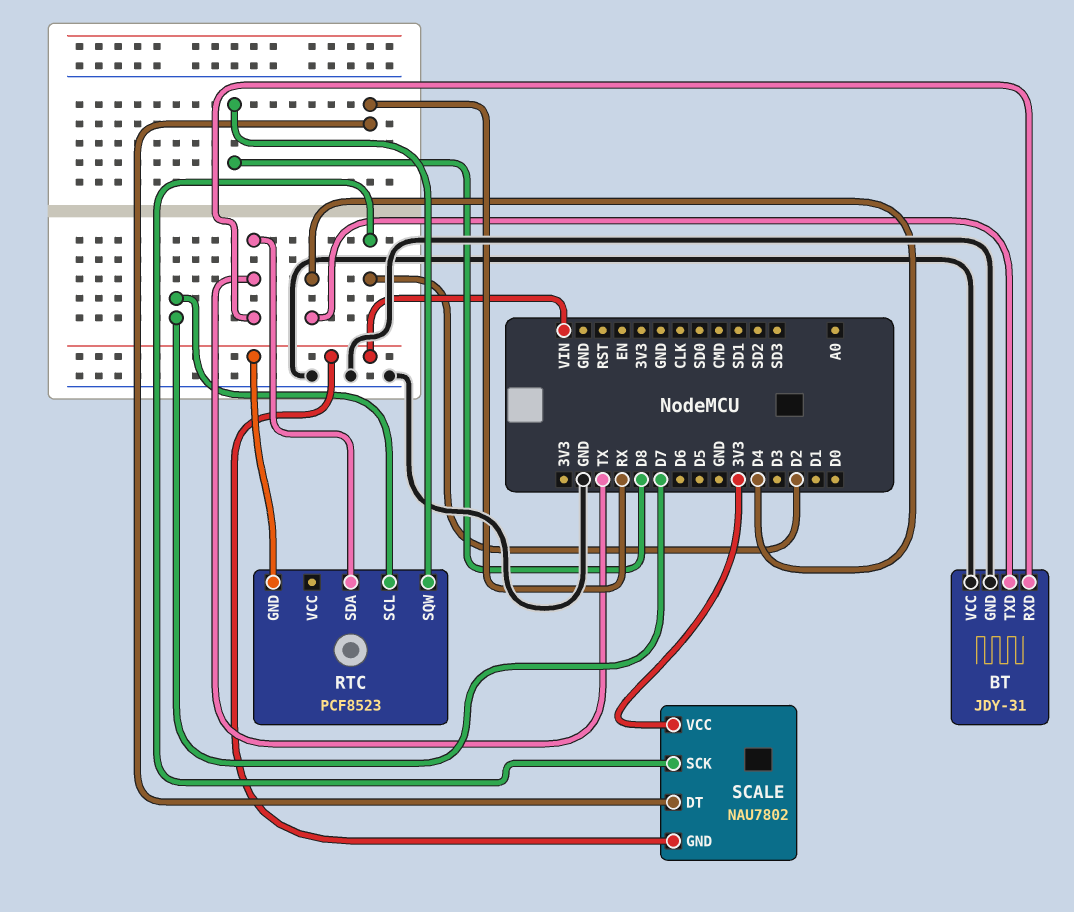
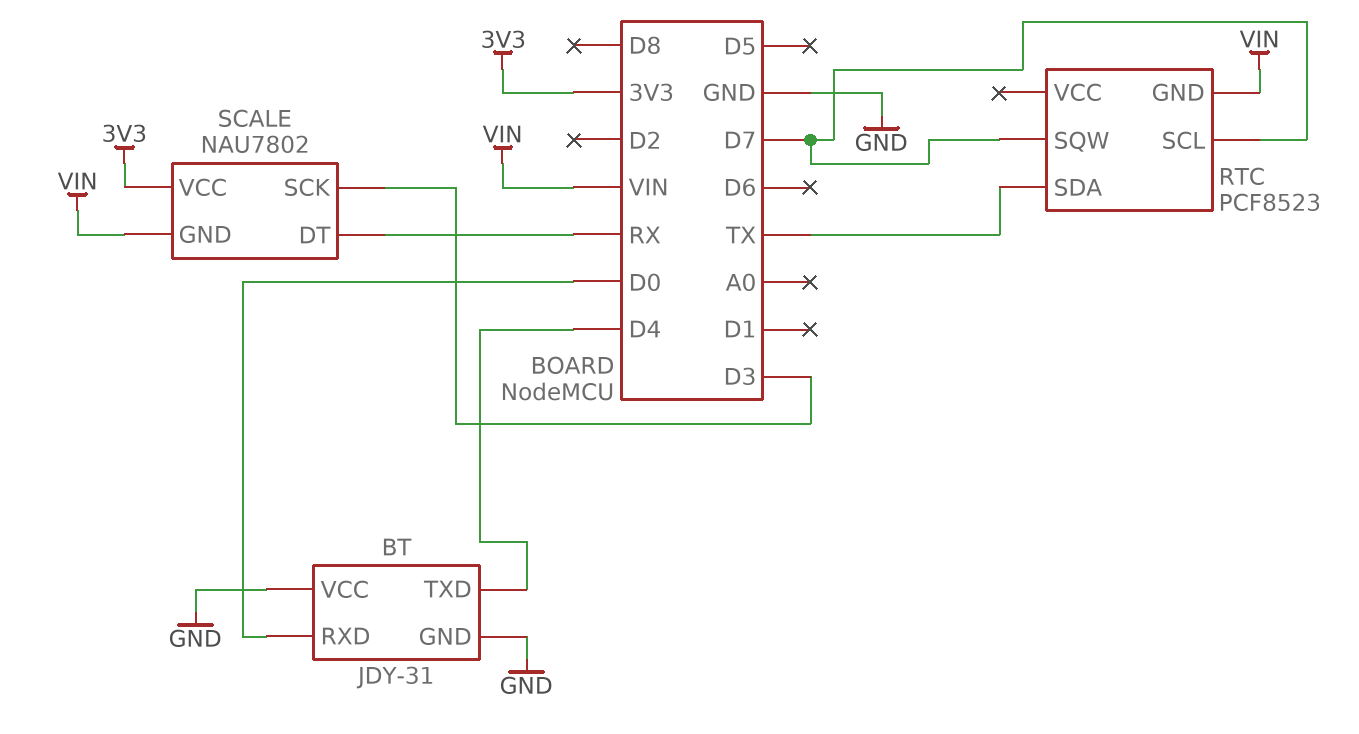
BT pin RXD: TX -> D0
RTC pin SQW: D8 -> D7
SCALE pin SCK: D2 -> D3

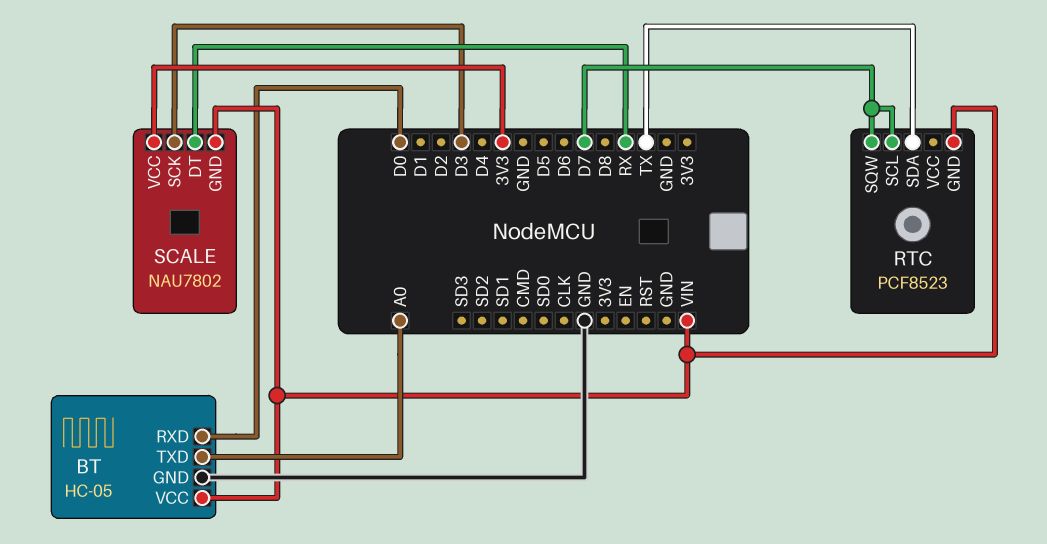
BT: JDY-31 -> HC-05
BT pin TXD: D4 -> A0
BT pin VCC: GND -> VIN

